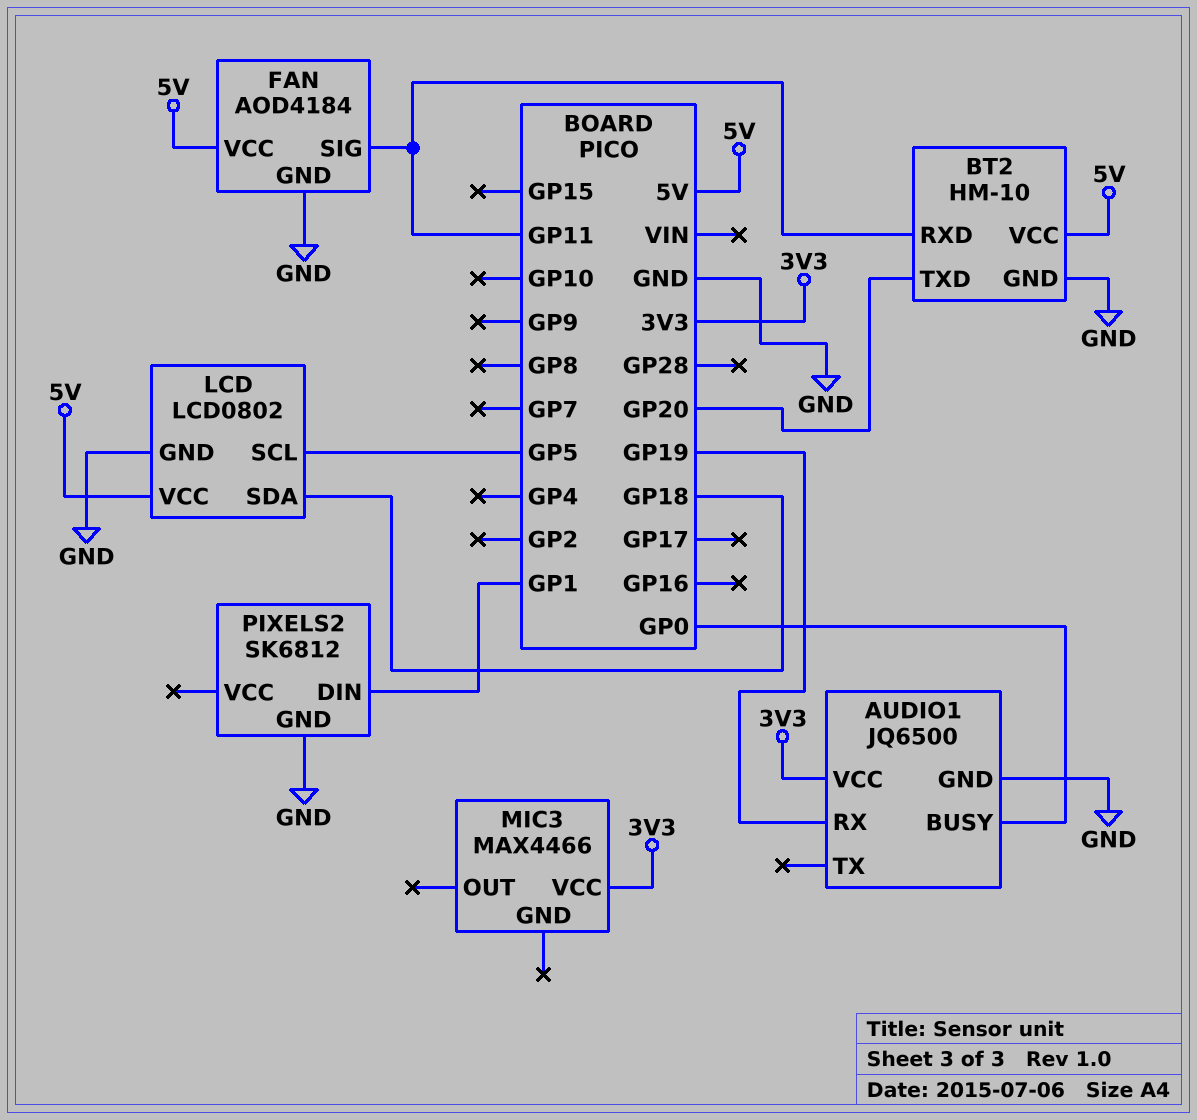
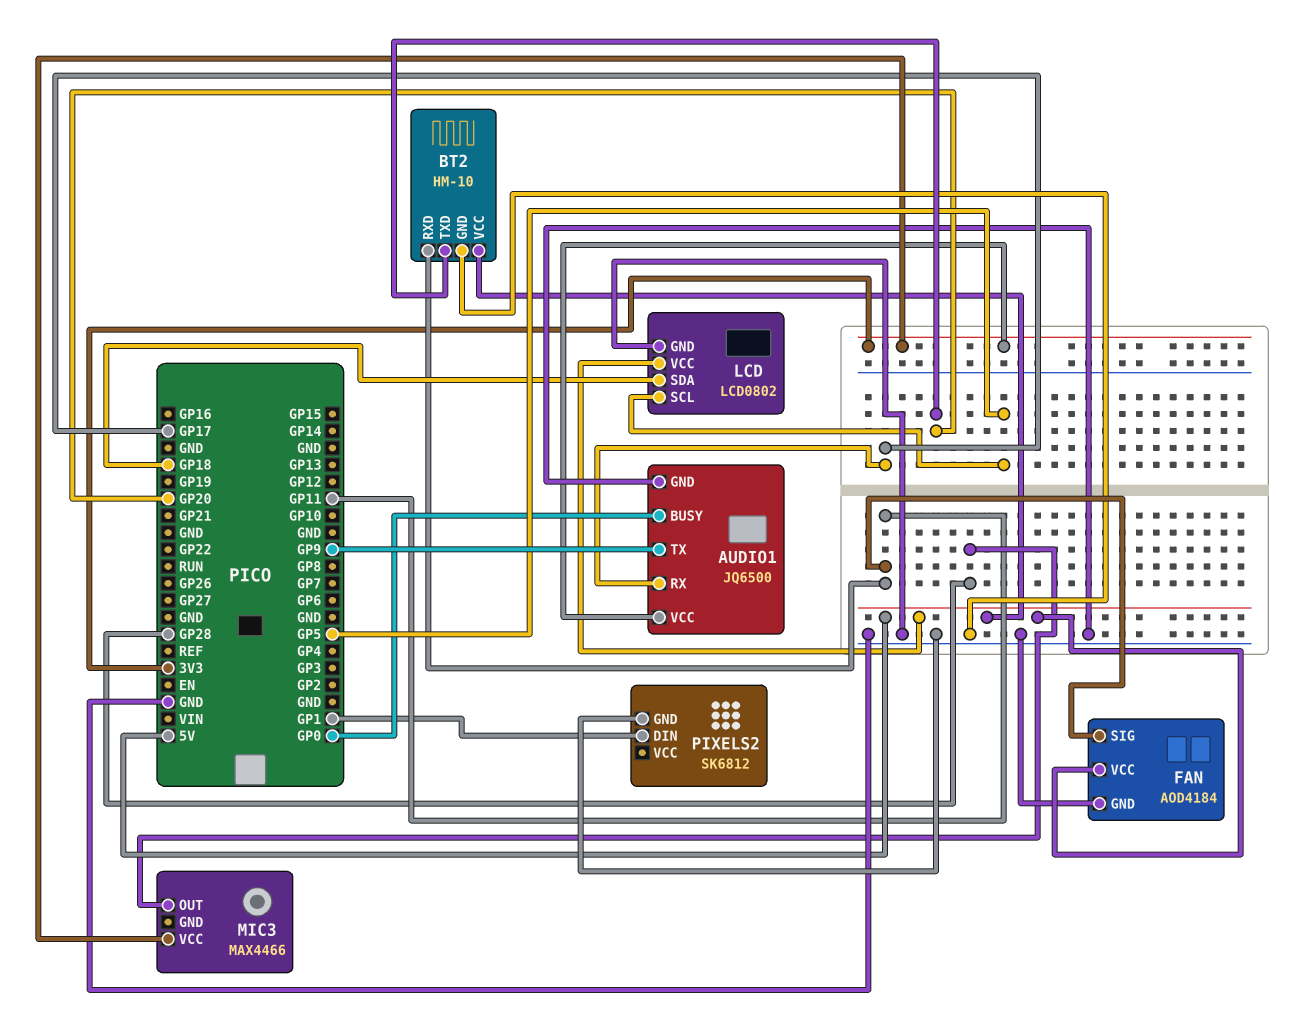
AUDIO1 pin RX: GP19 -> GP17
AUDIO1 pin TX: none -> GP9
MIC3 pin OUT: none -> GP28

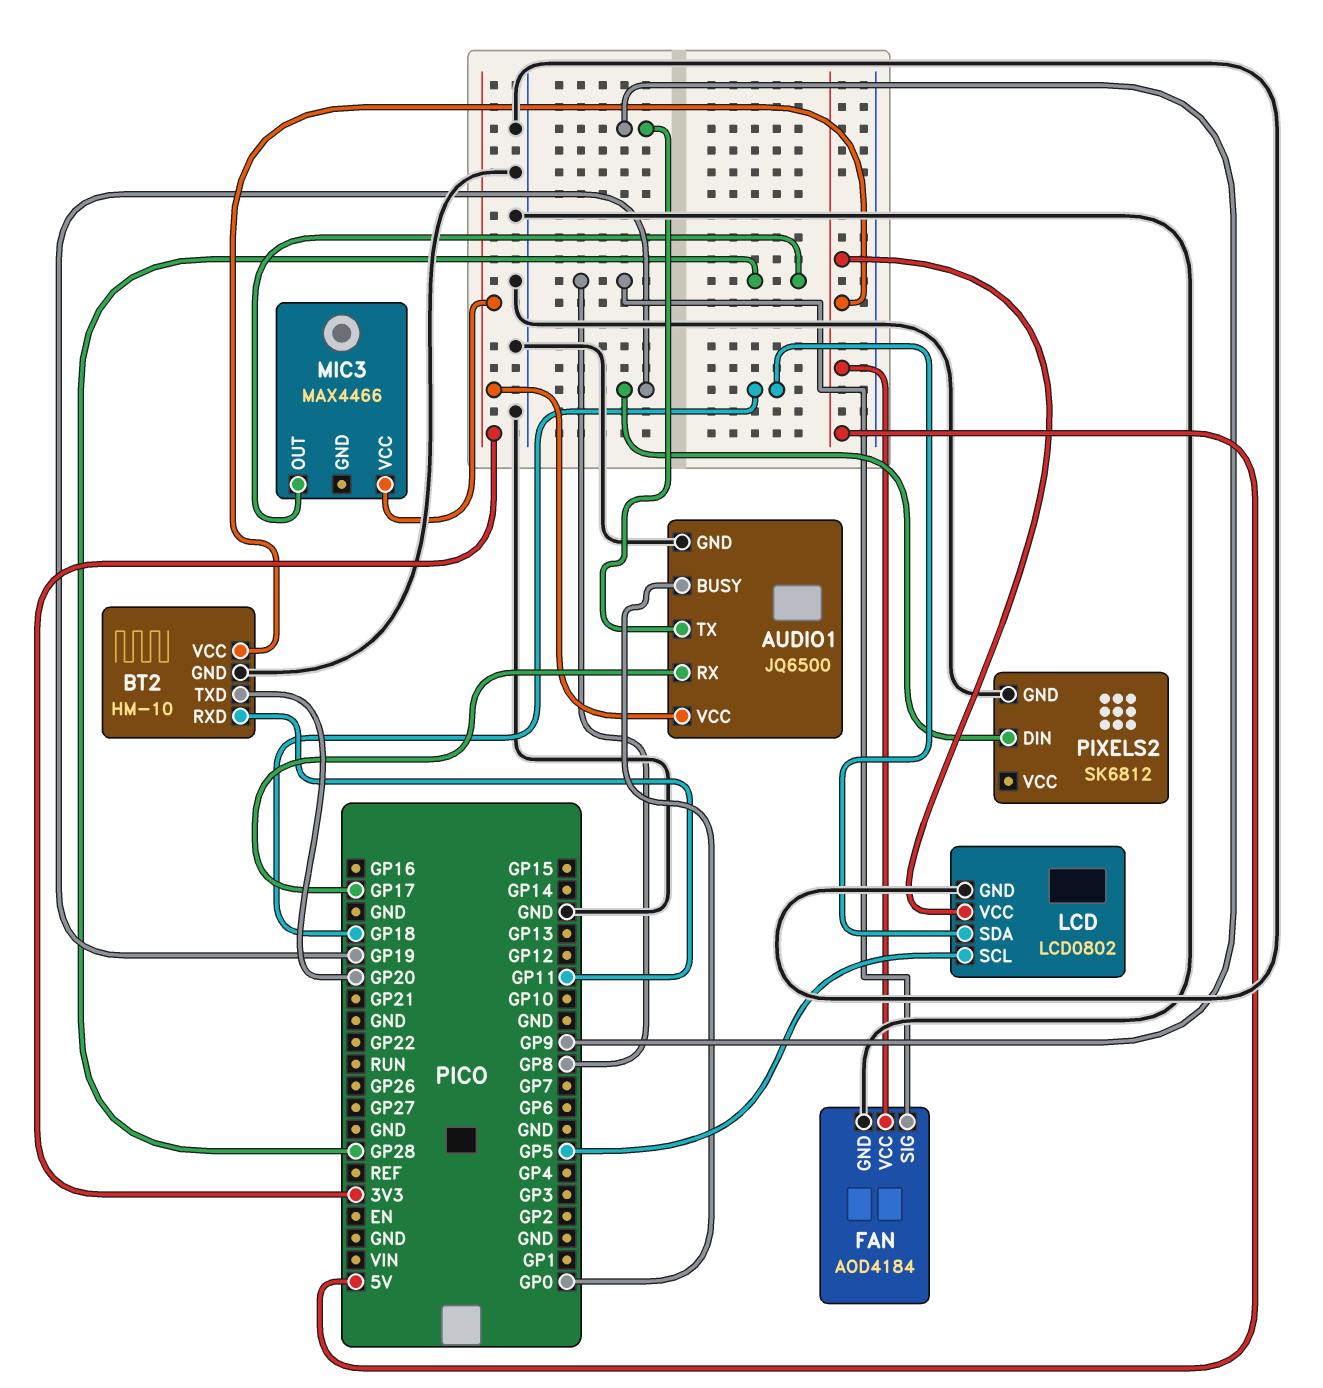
FAN pin SIG: GP11 -> GP8
PIXELS2 pin DIN: GP1 -> GP19

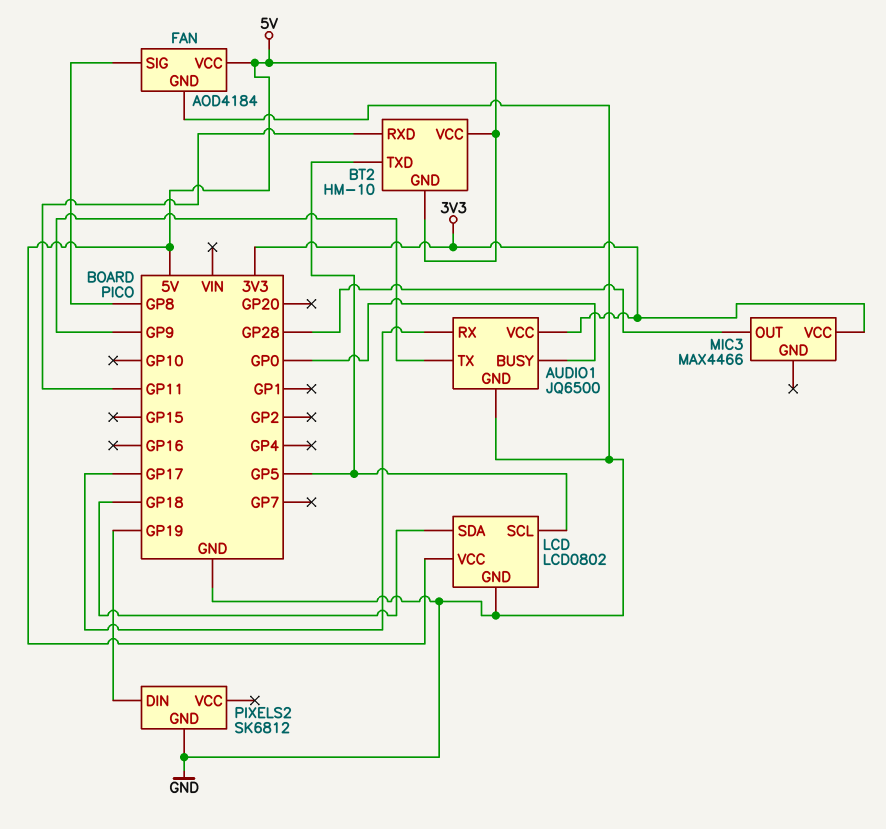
BT2 pin GND: GND -> 5V
BT2 pin TXD: GP20 -> GP5

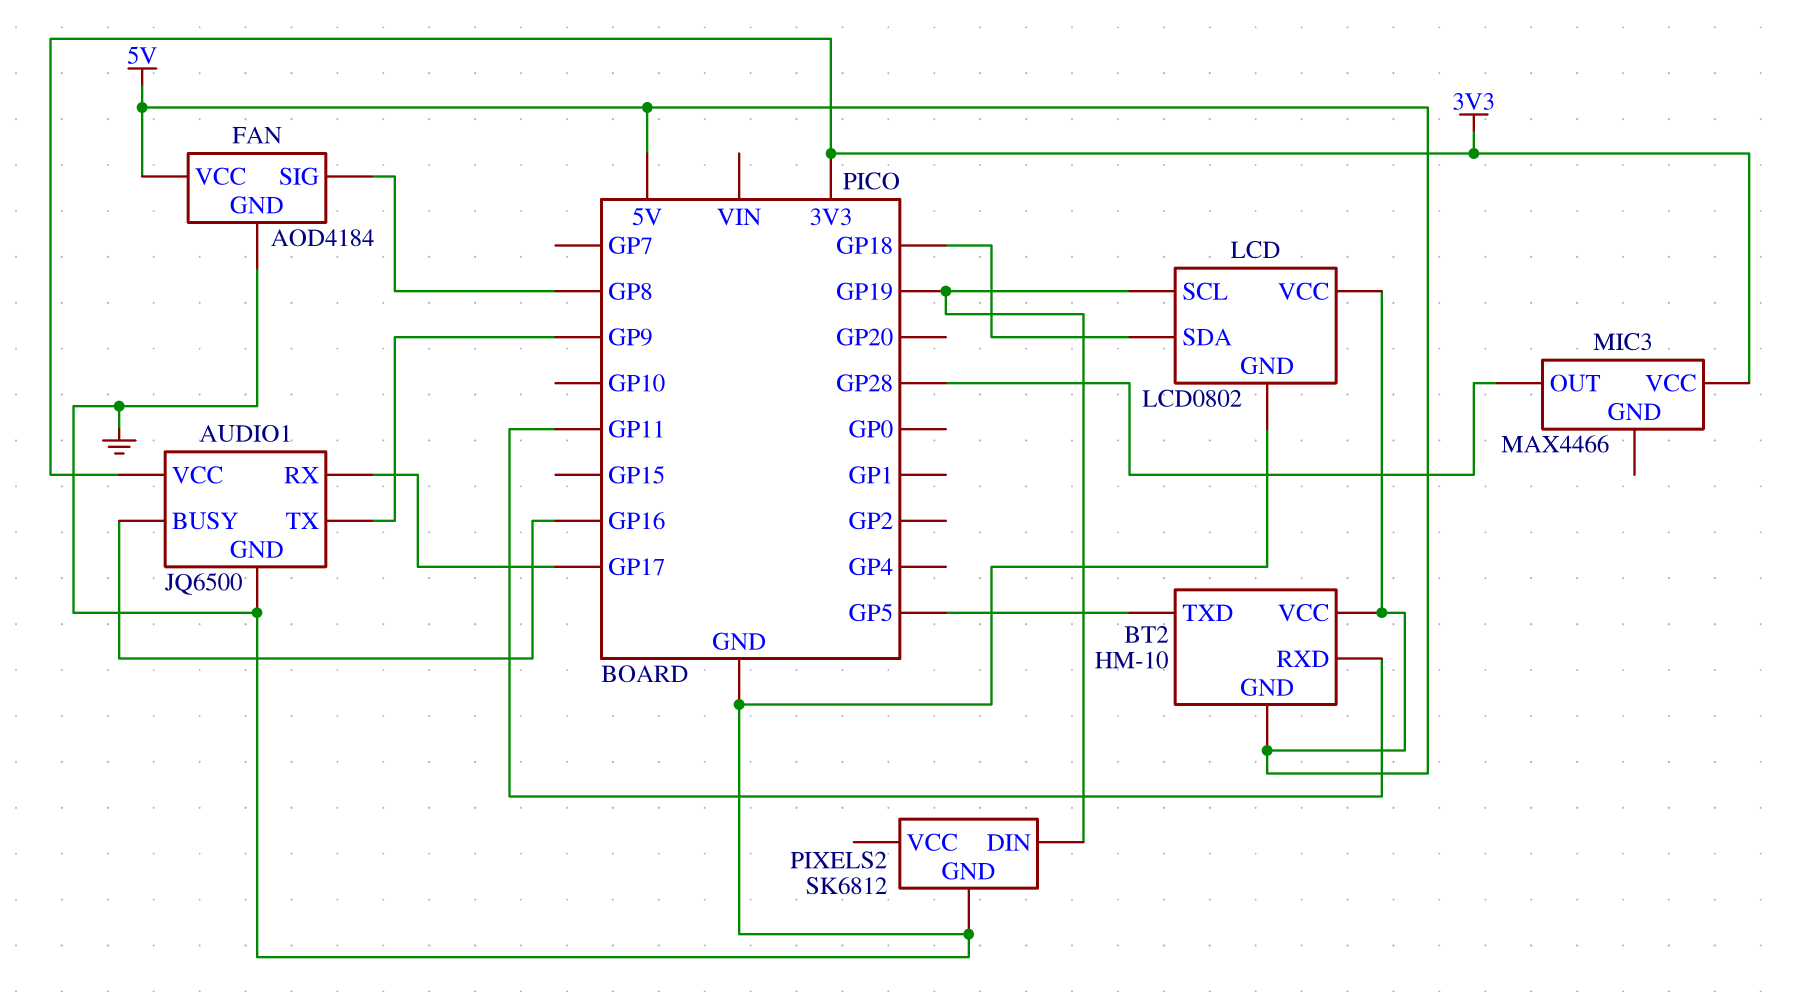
AUDIO1 pin BUSY: GP0 -> GP16
LCD pin SCL: GP5 -> GP19

